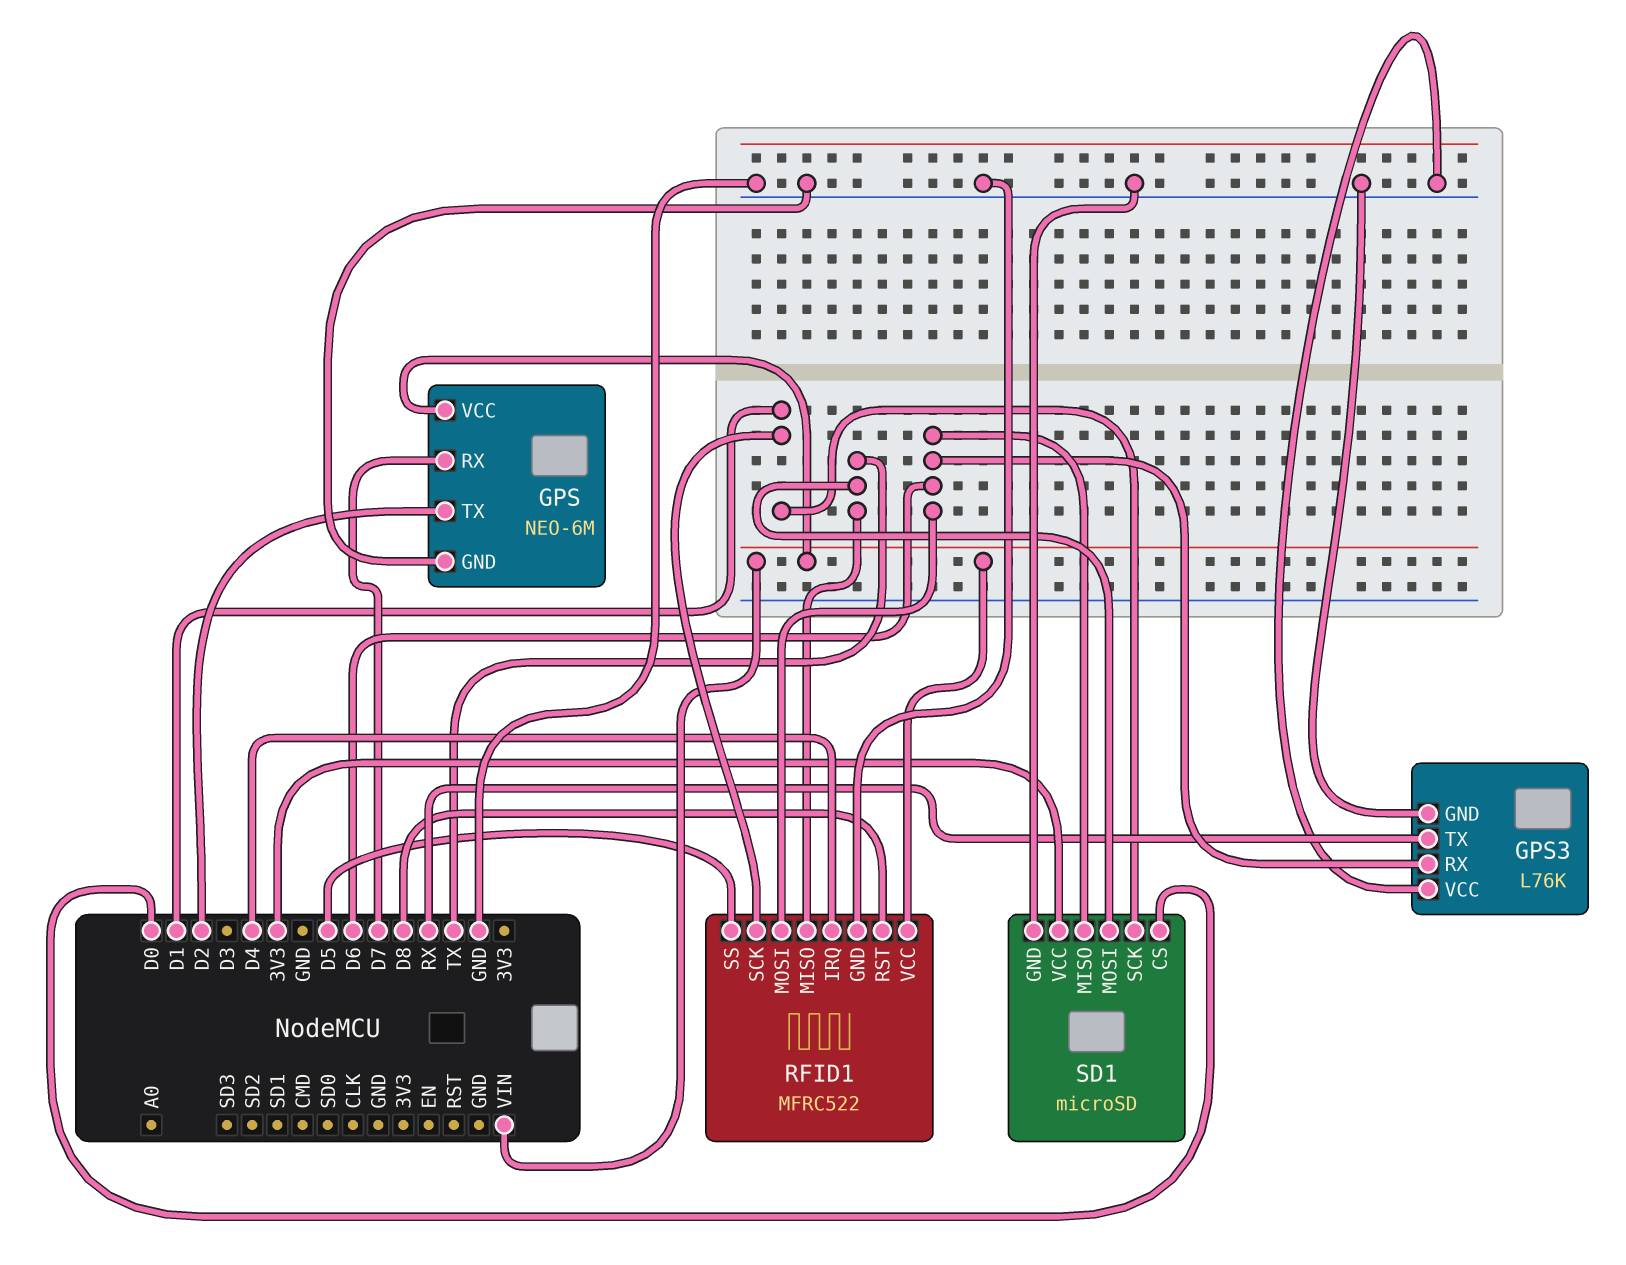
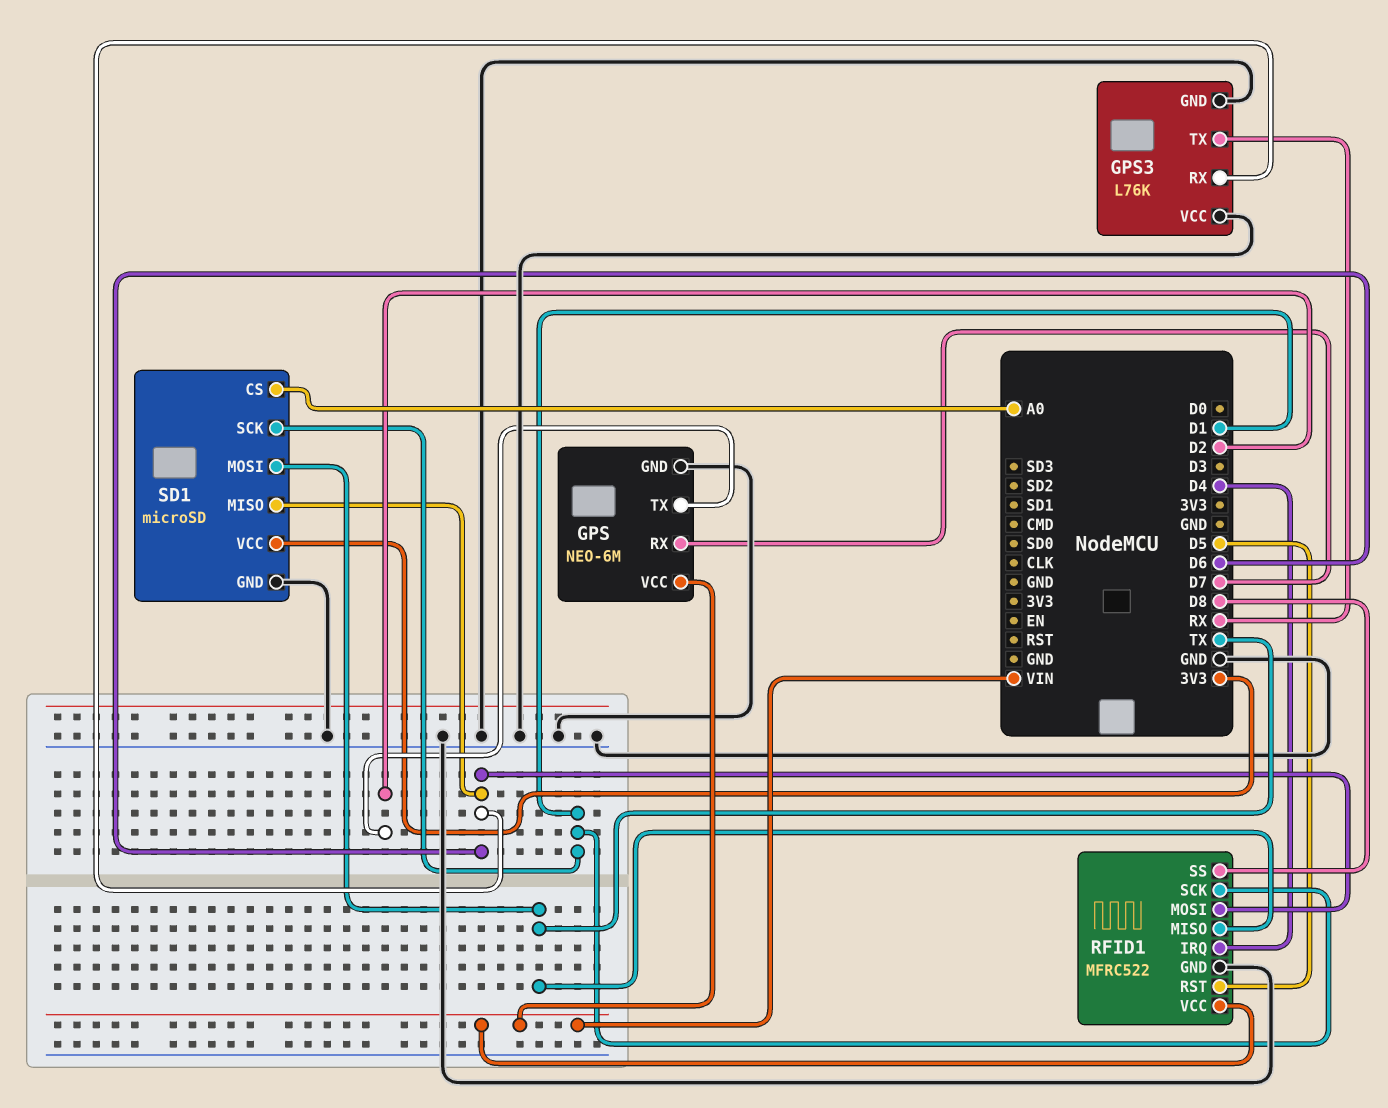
RFID1 pin RST: D8 -> D5
RFID1 pin SS: D5 -> D8
SD1 pin CS: D0 -> A0

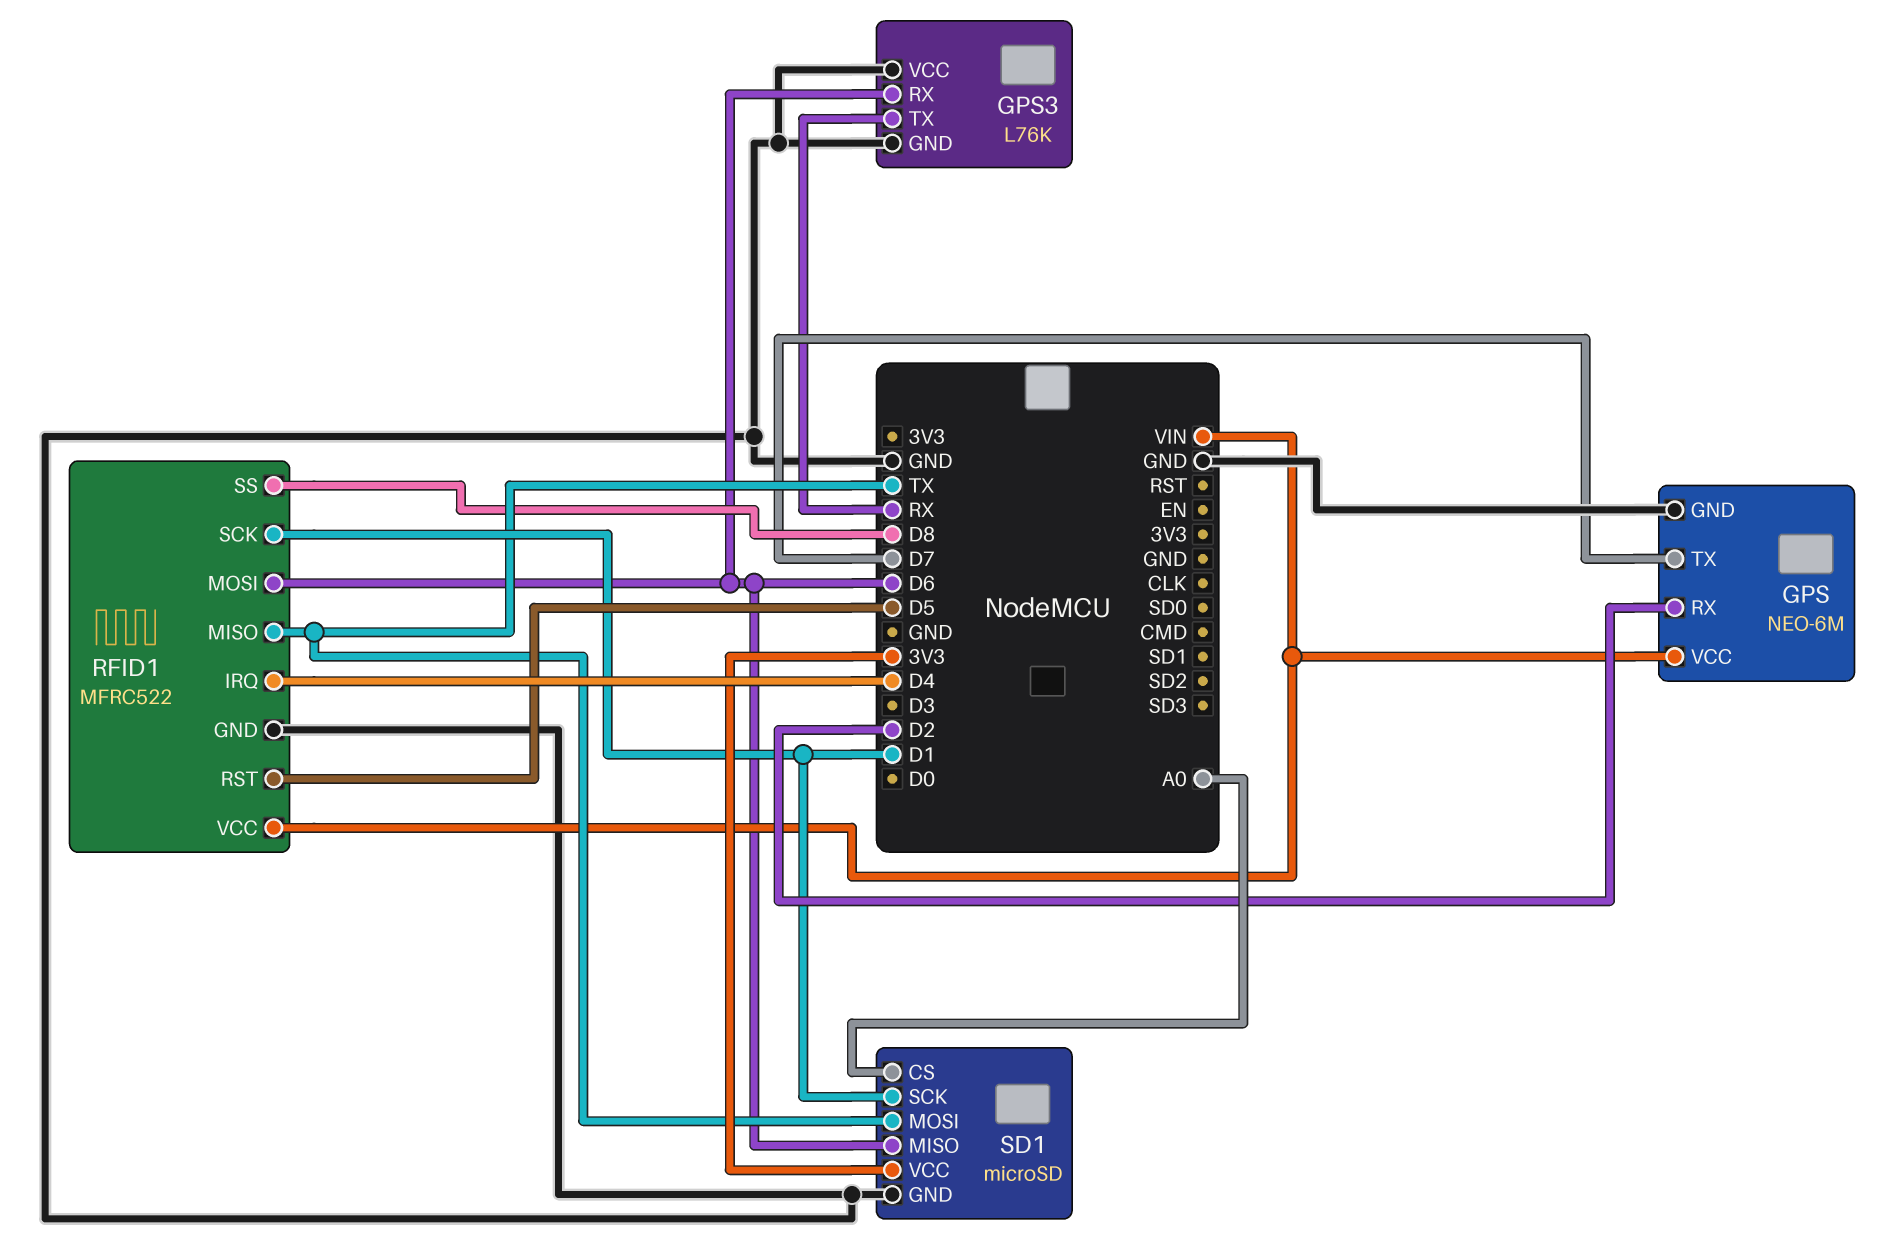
GPS pin RX: D7 -> D2
GPS pin TX: D2 -> D7

